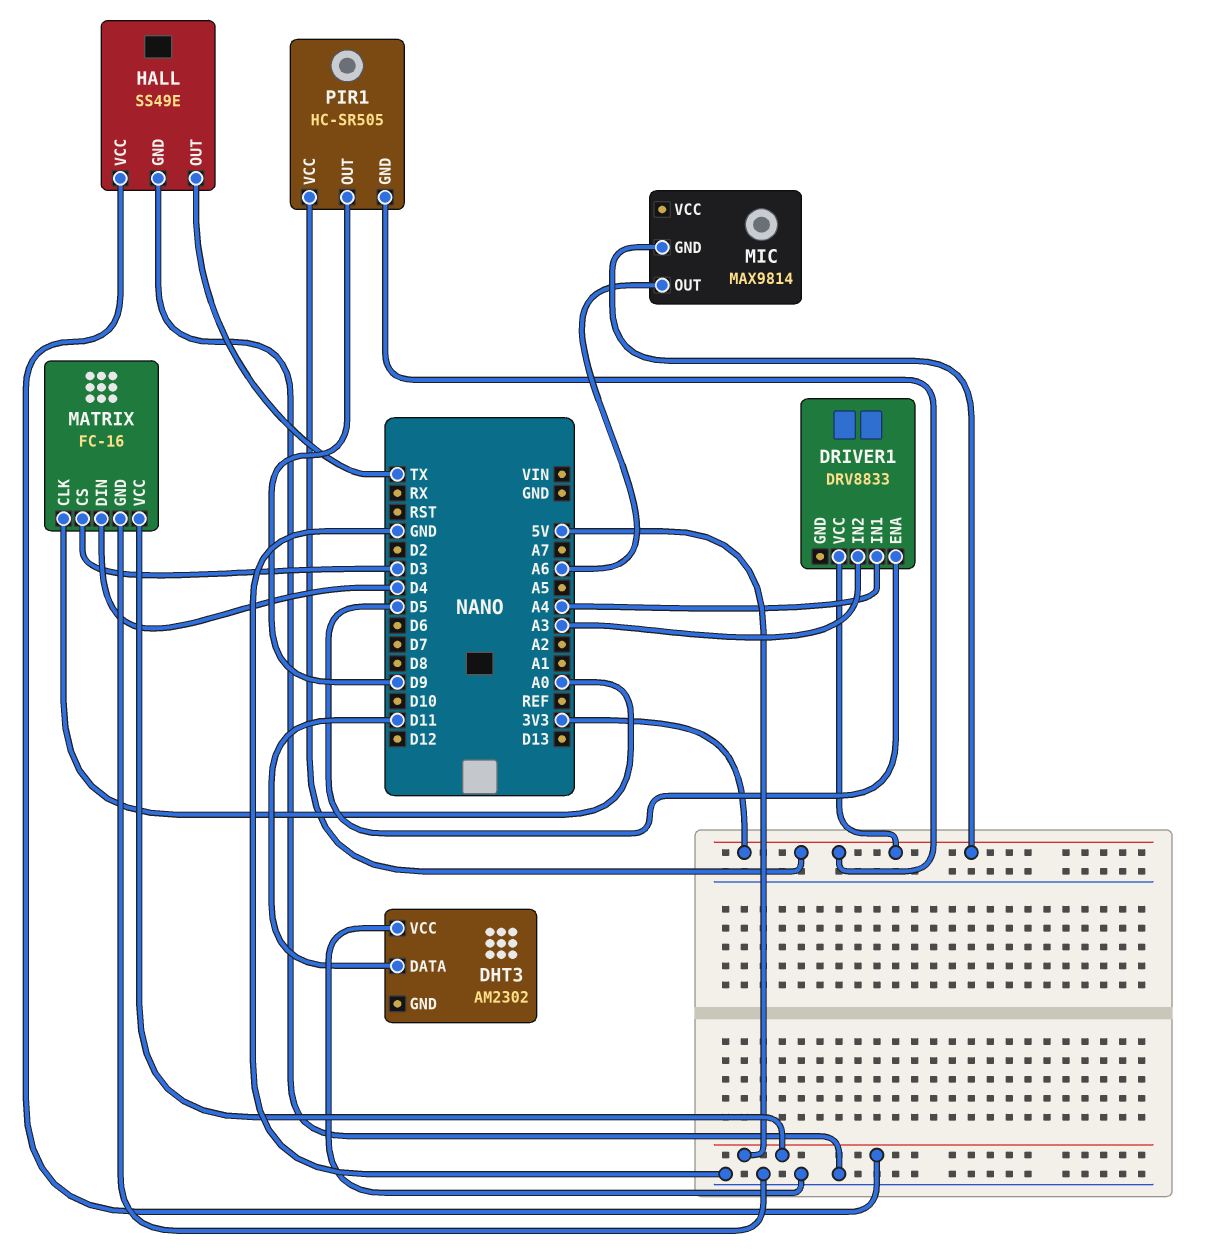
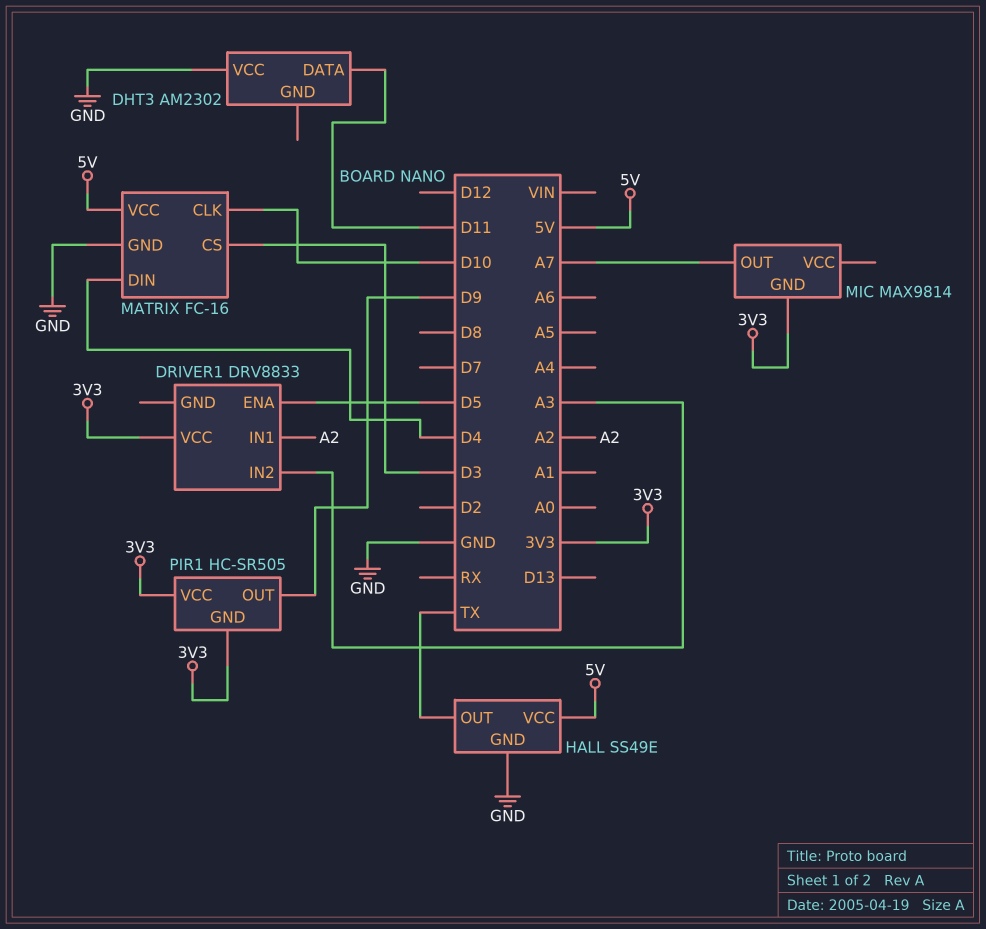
DRIVER1 pin IN1: A4 -> A2
MATRIX pin CLK: A0 -> D10
MIC pin OUT: A6 -> A7

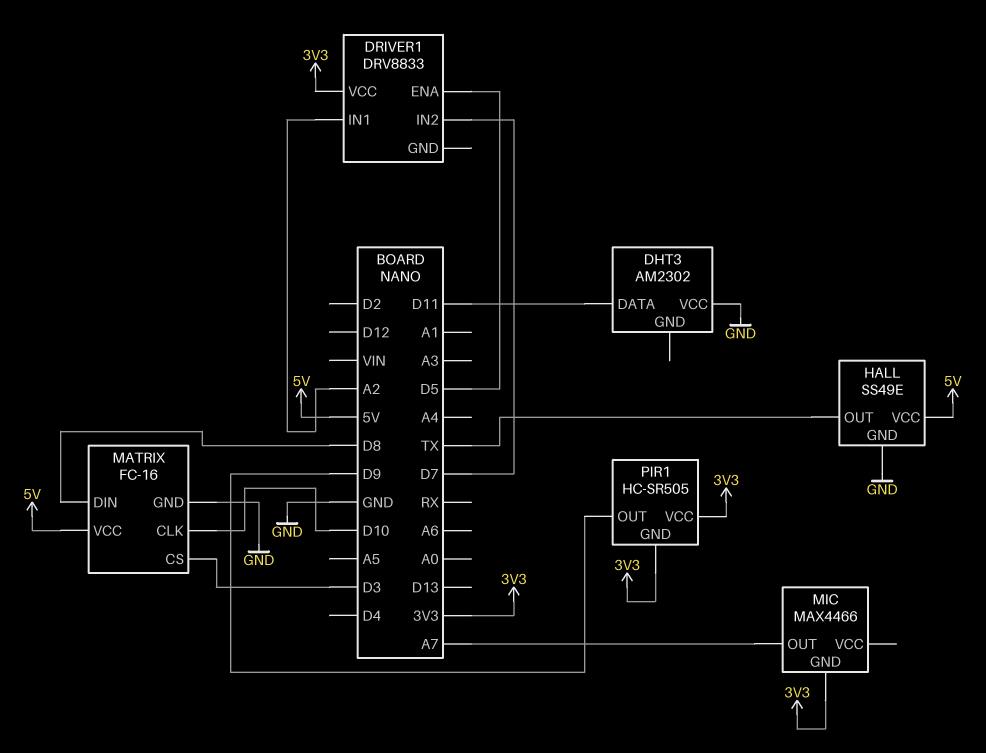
DRIVER1 pin IN2: A3 -> D7
MATRIX pin DIN: D4 -> D8
MIC: MAX9814 -> MAX4466

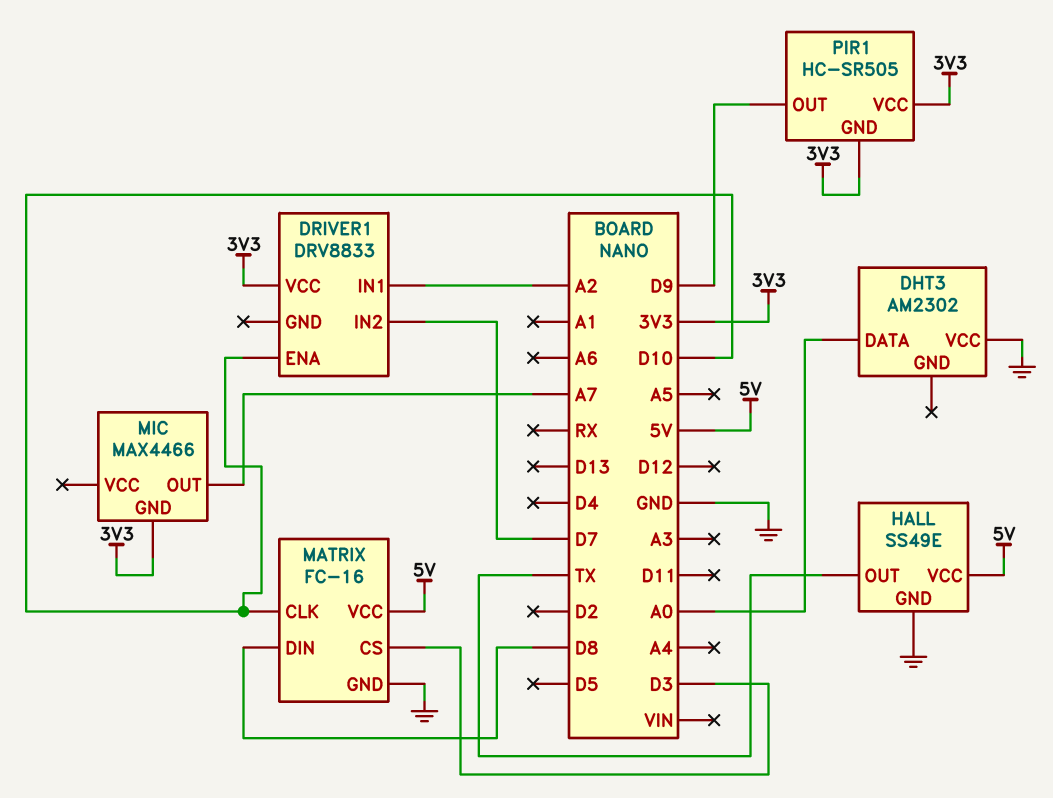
DHT3 pin DATA: D11 -> A0
DRIVER1 pin ENA: D5 -> D10

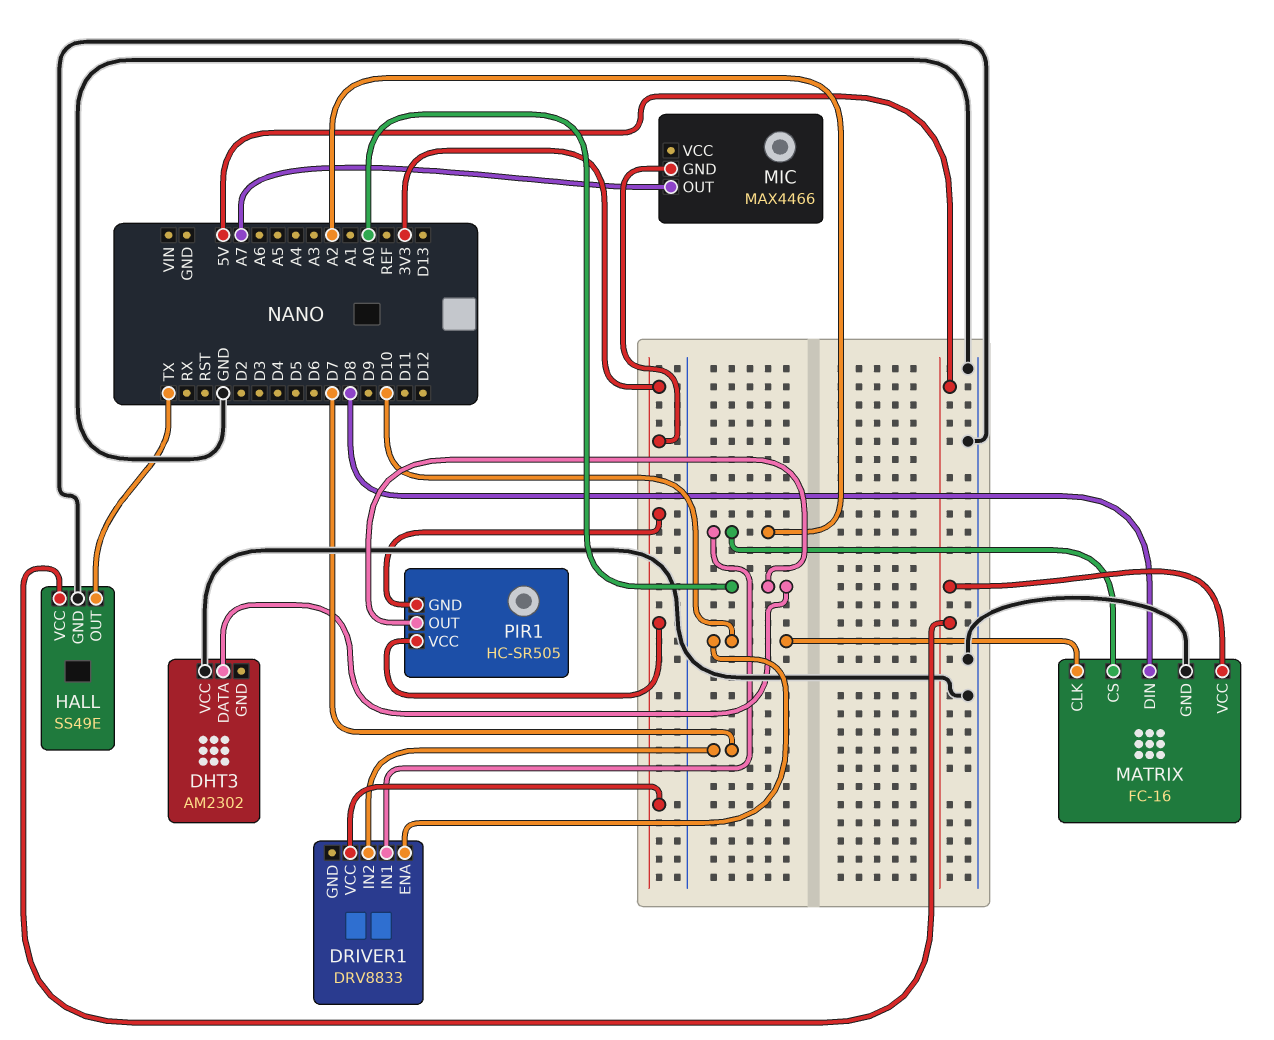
MATRIX pin CS: D3 -> A2
PIR1 pin OUT: D9 -> A0

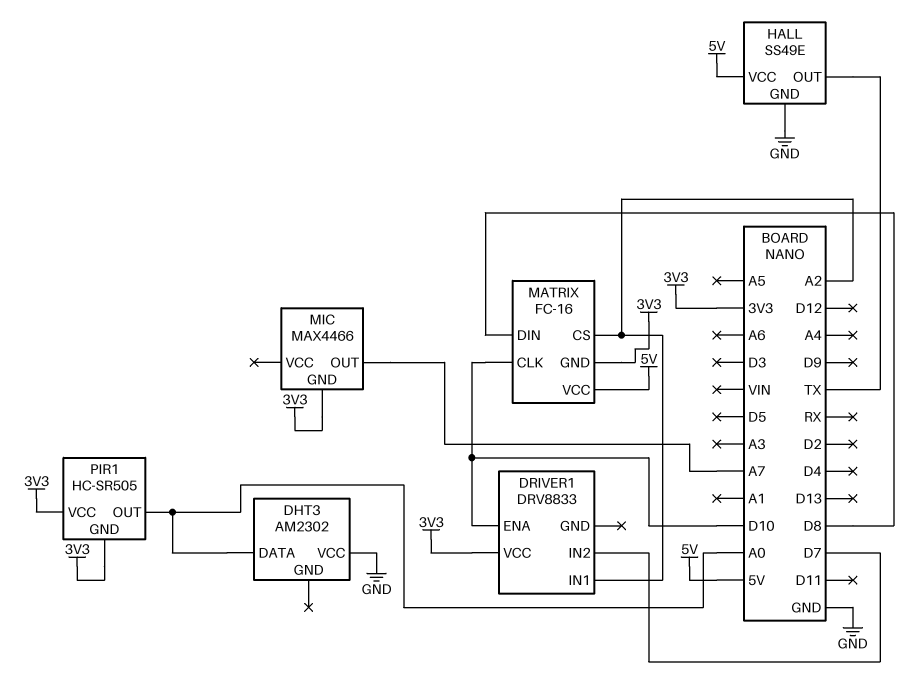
MATRIX pin GND: GND -> 3V3

